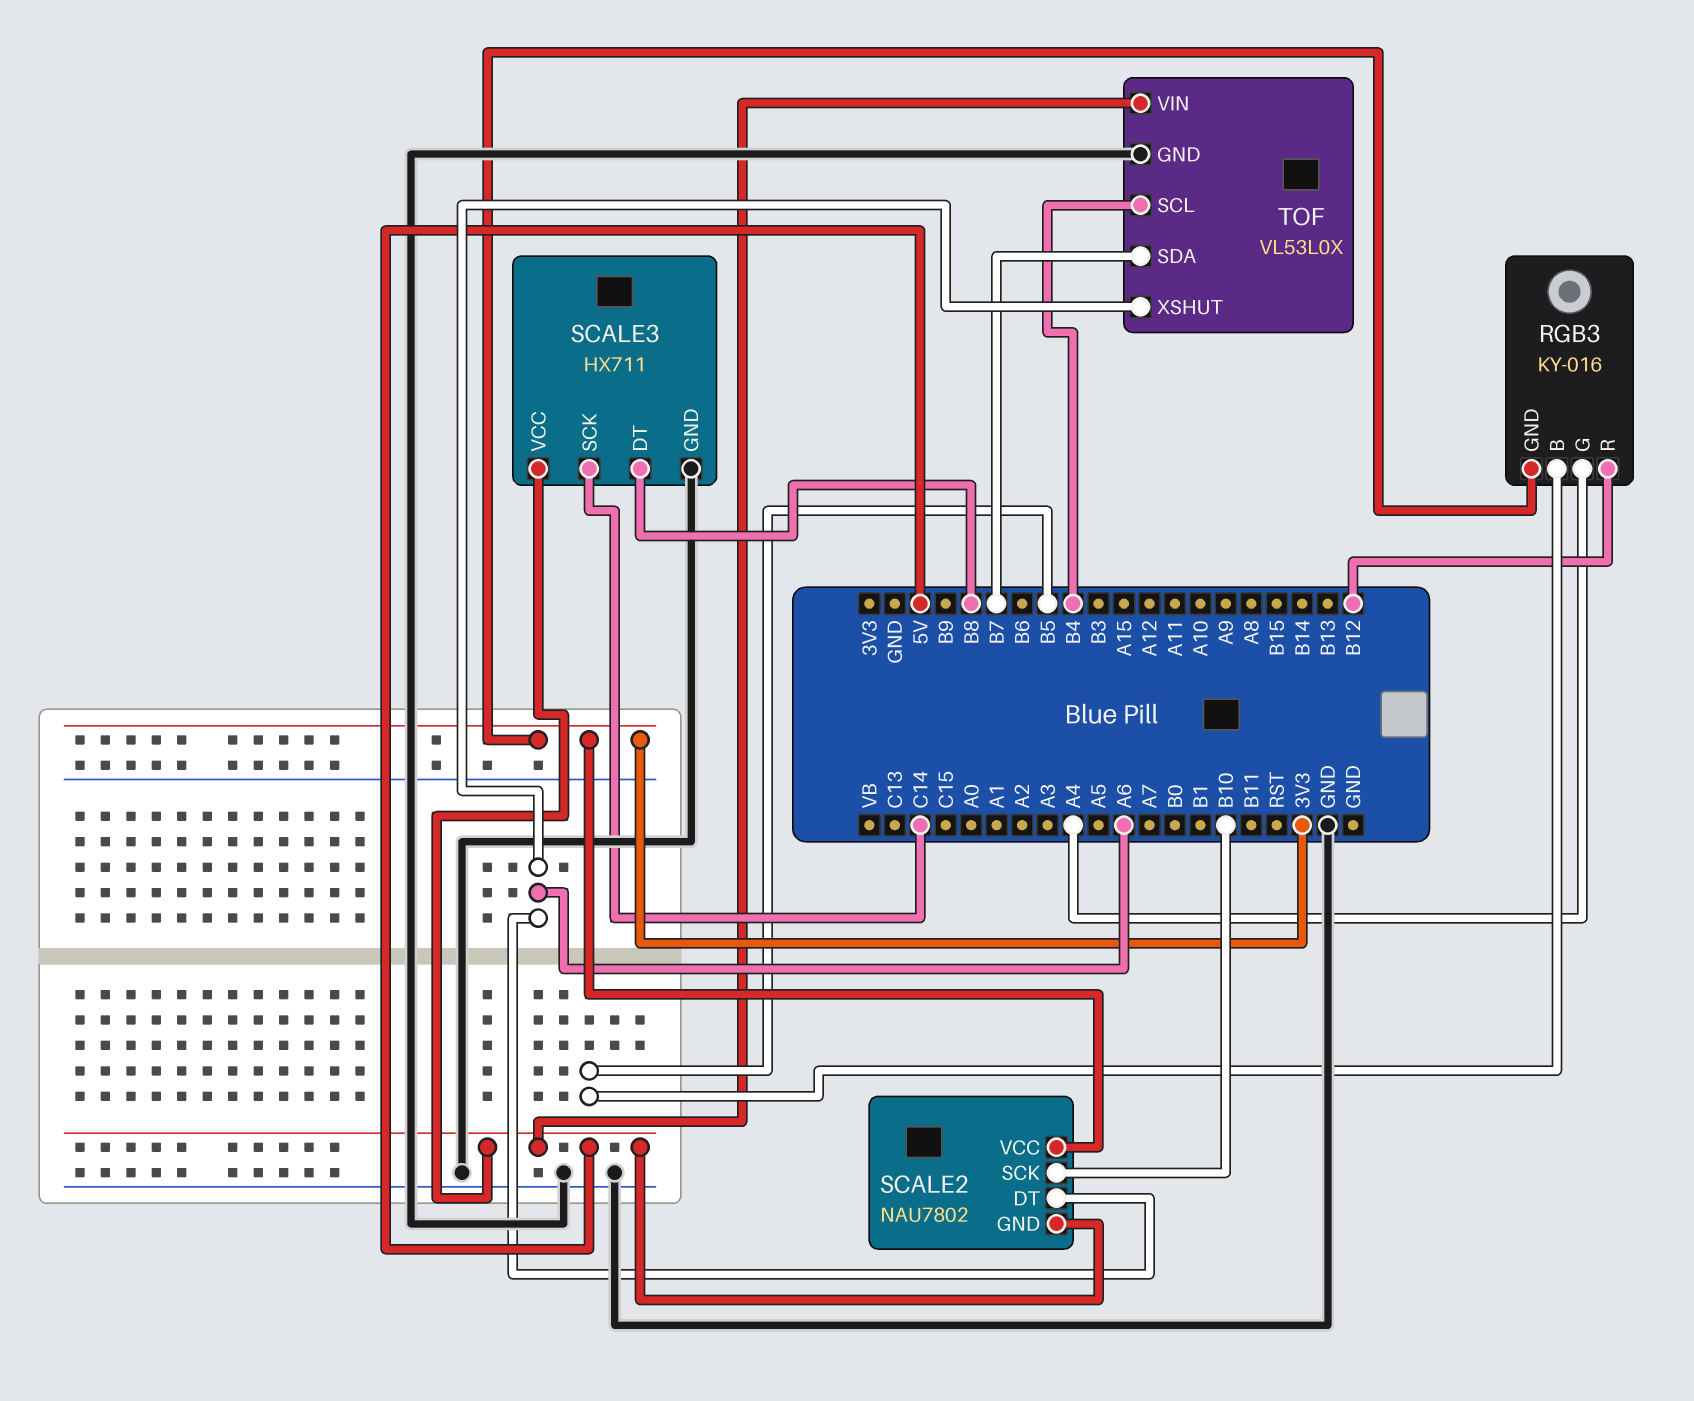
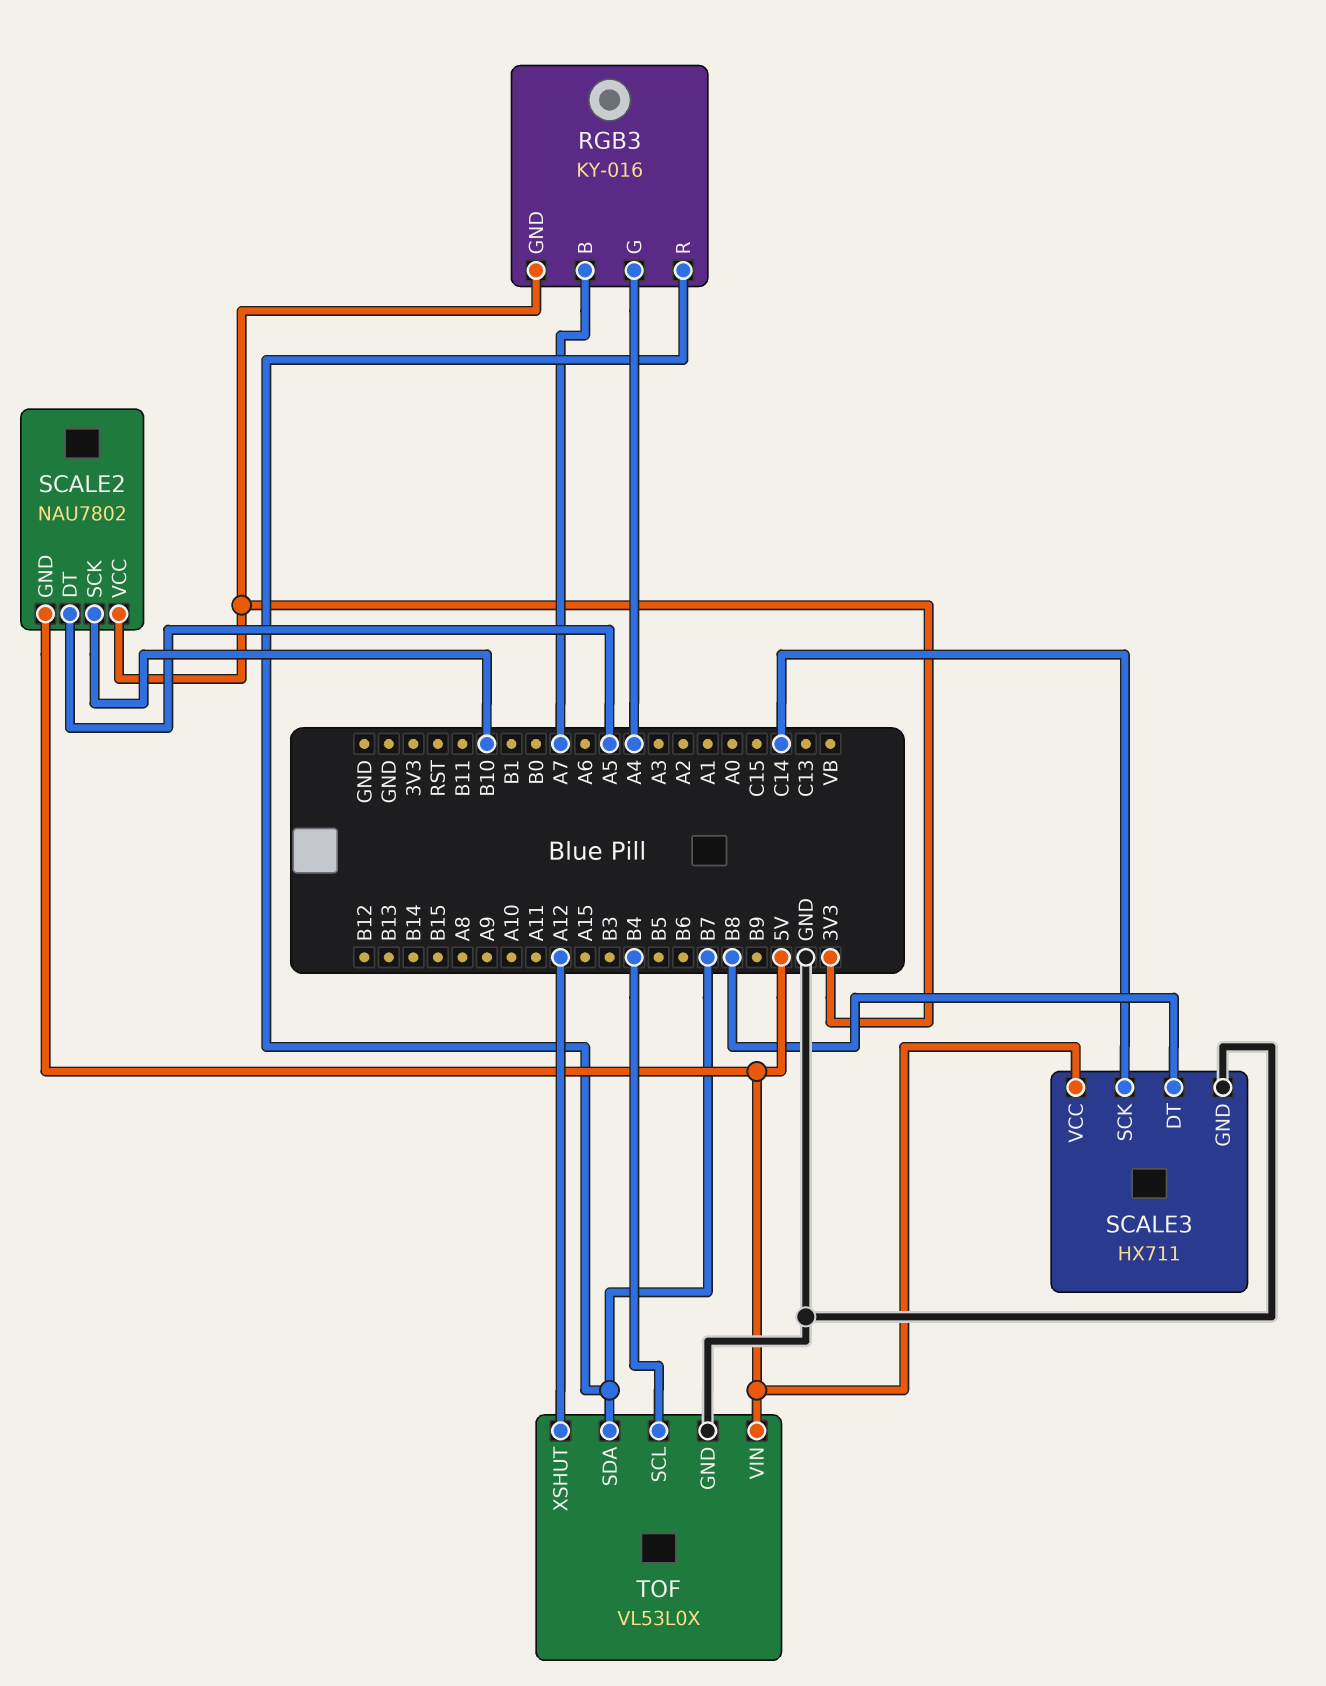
RGB3 pin B: B5 -> A7
RGB3 pin R: B12 -> B7
SCALE2 pin DT: A6 -> A5
TOF pin XSHUT: A6 -> A12

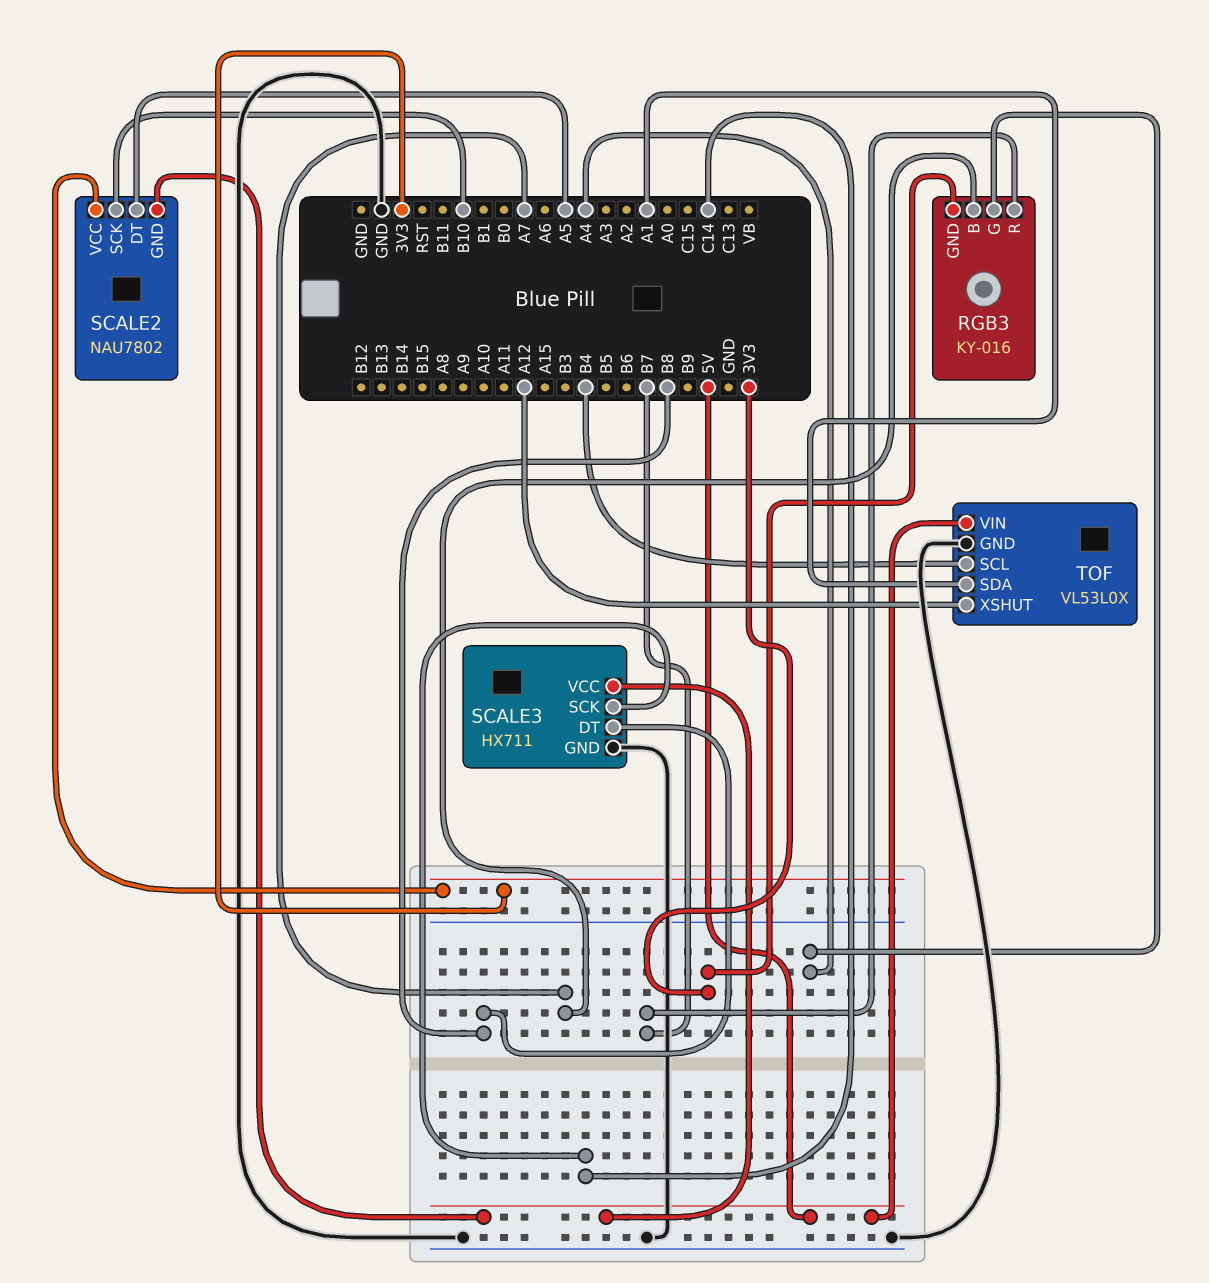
TOF pin SDA: B7 -> A1

